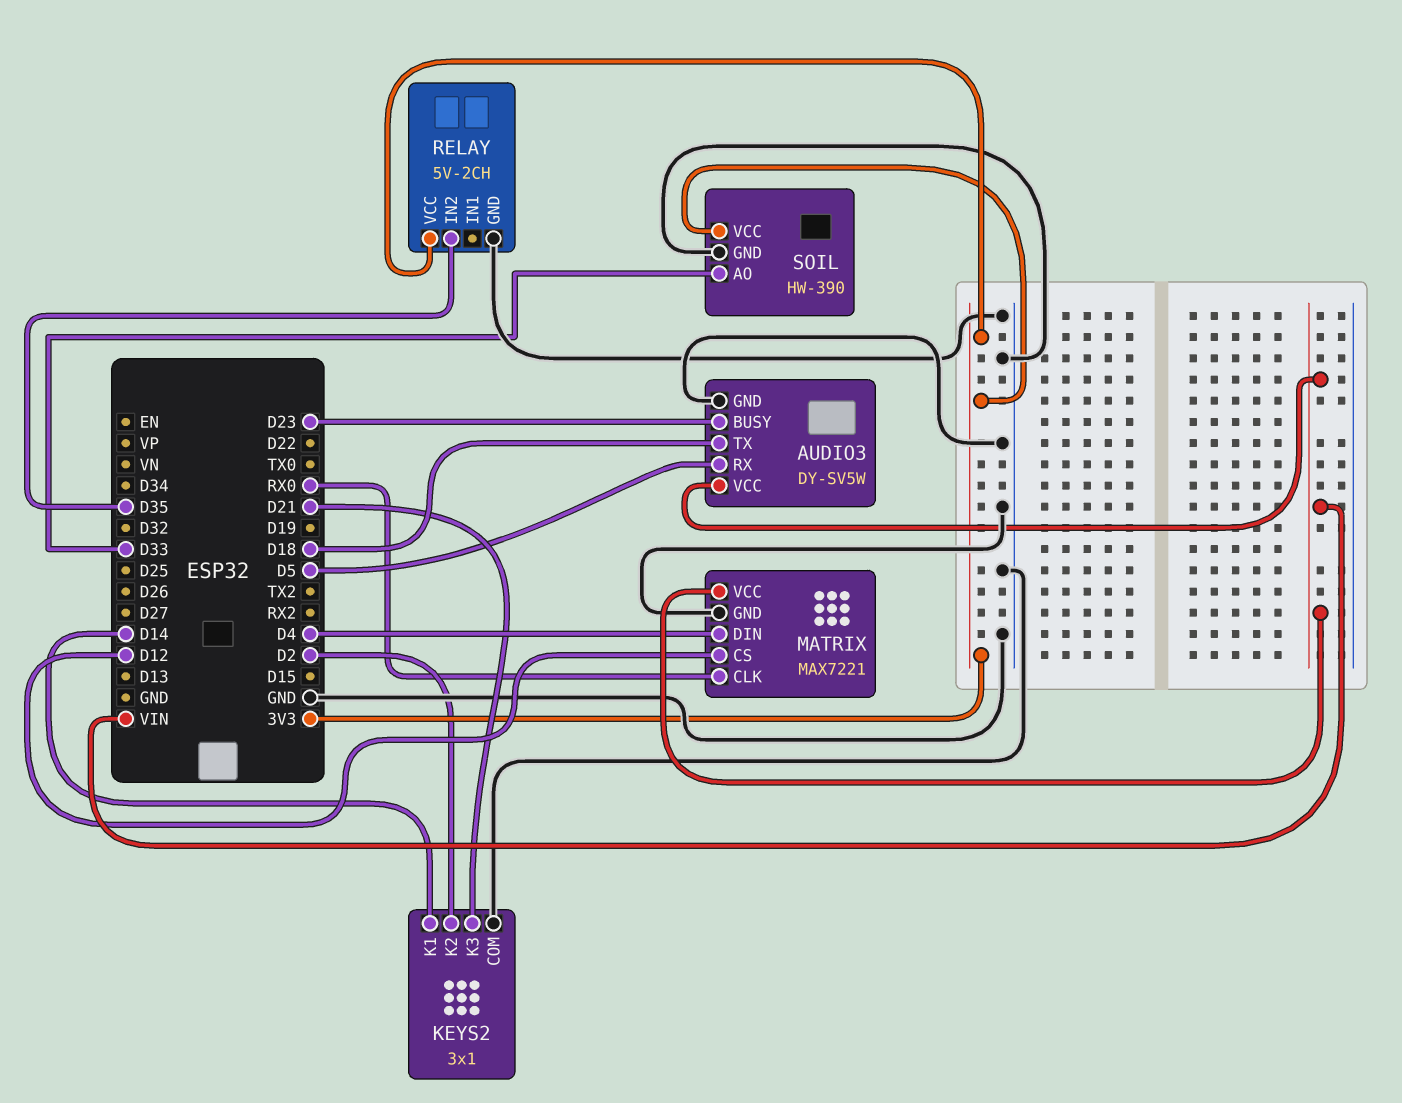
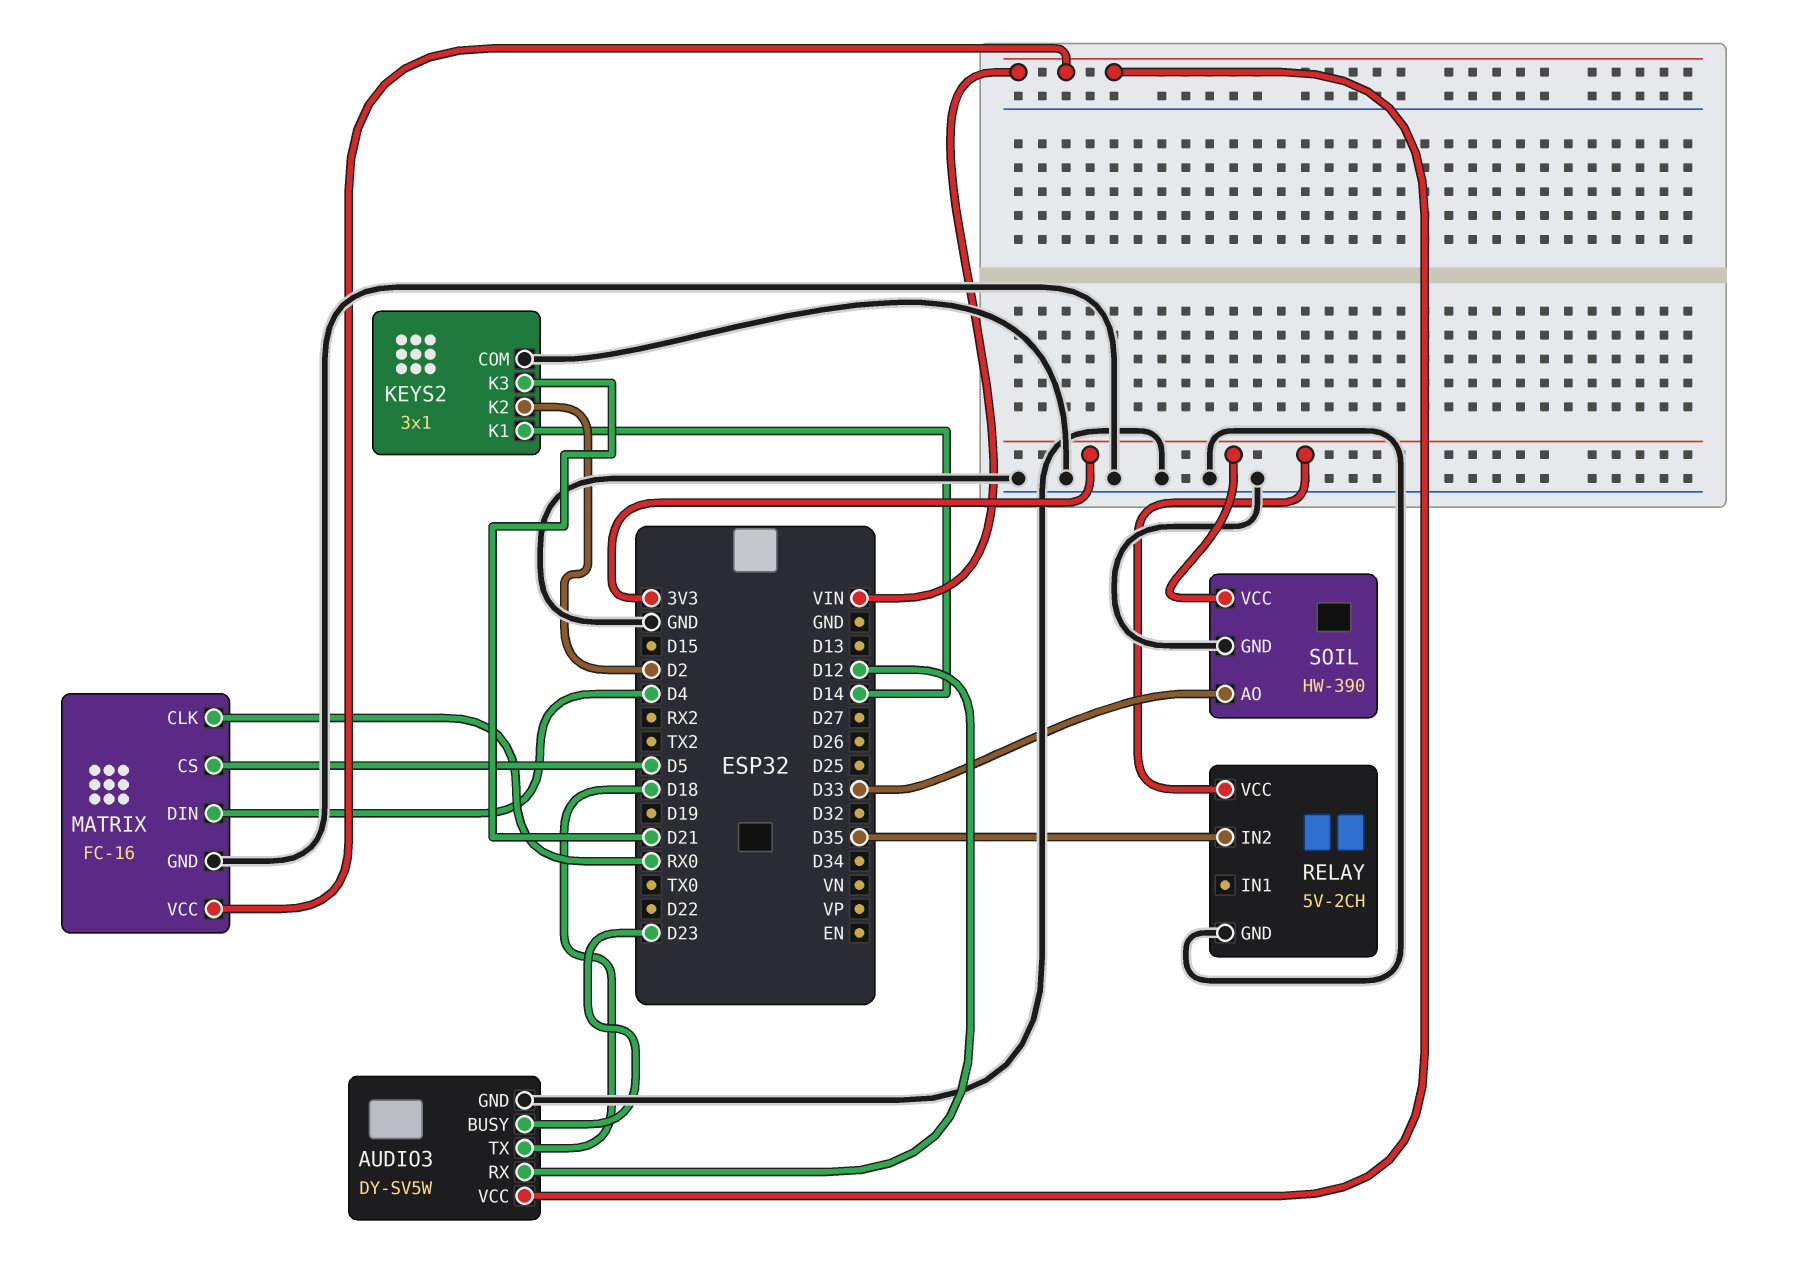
AUDIO3 pin RX: D5 -> D12
MATRIX: MAX7221 -> FC-16
MATRIX pin CS: D12 -> D5

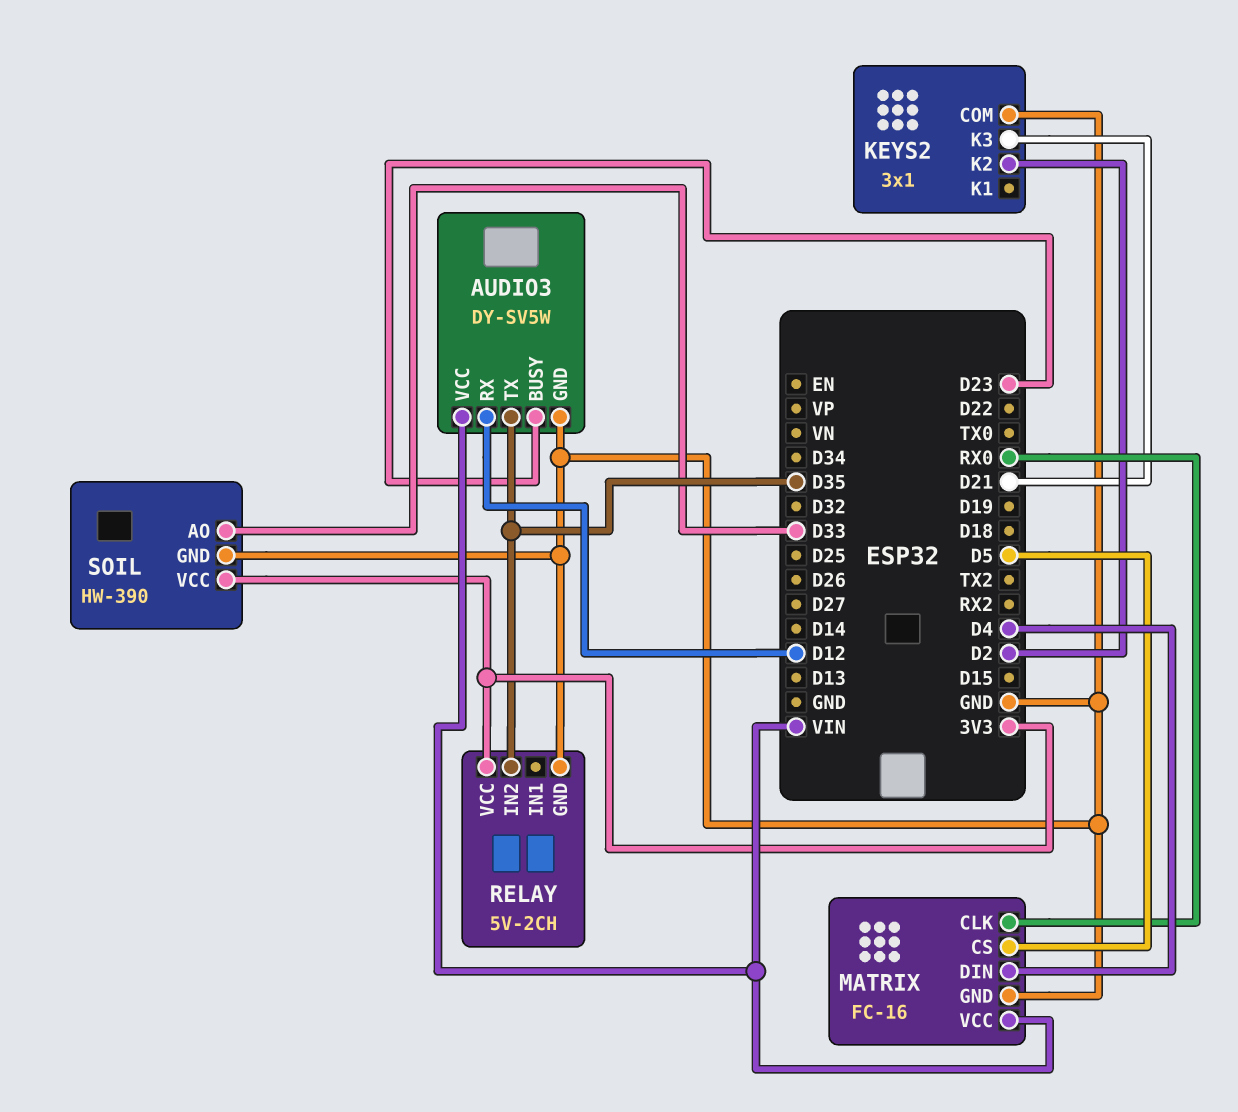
AUDIO3 pin TX: D18 -> D35
KEYS2 pin K1: D14 -> none

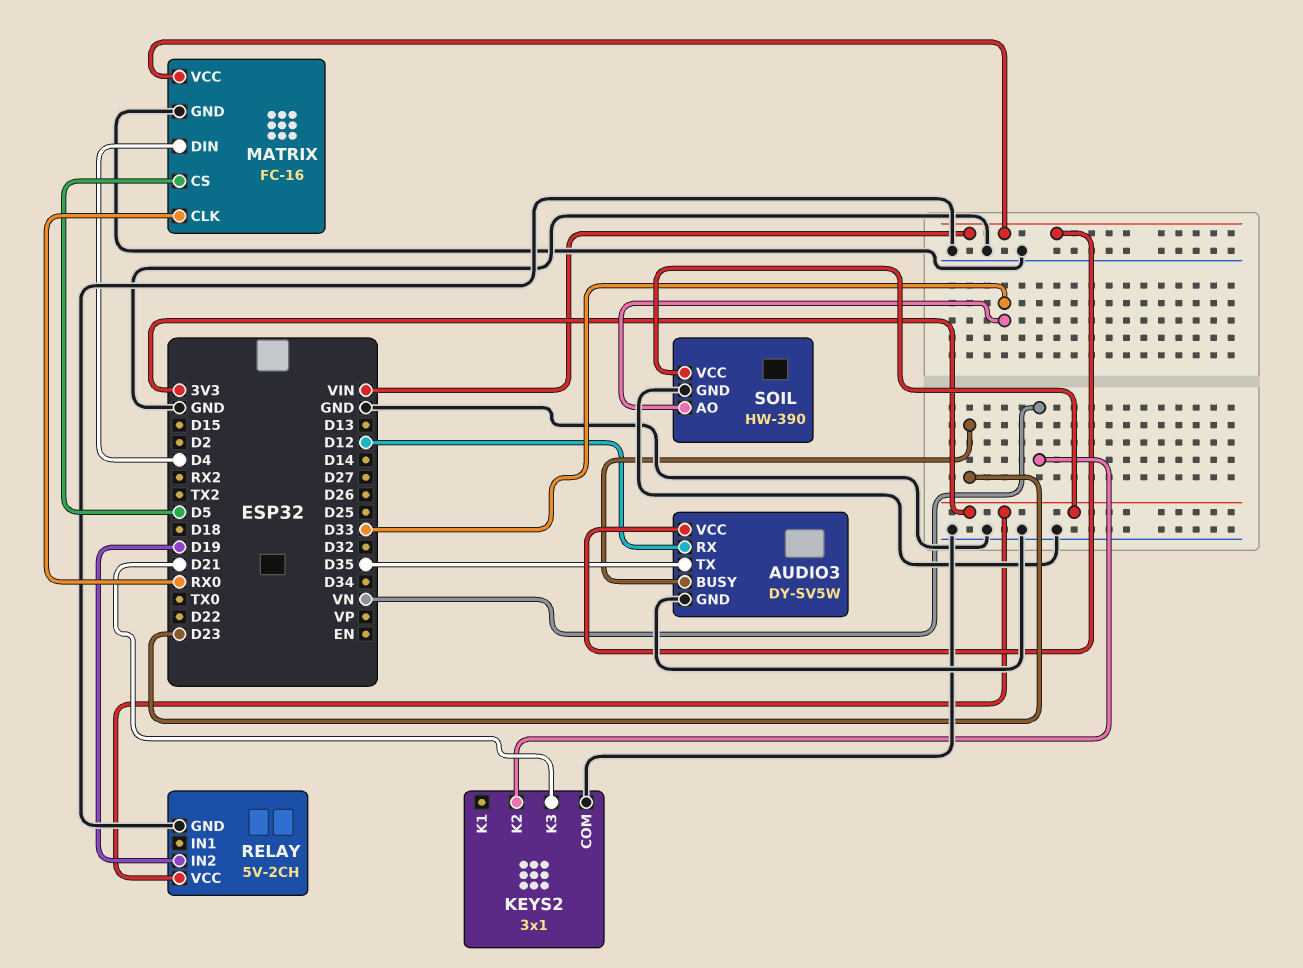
KEYS2 pin K2: D2 -> VN
RELAY pin IN2: D35 -> D19

